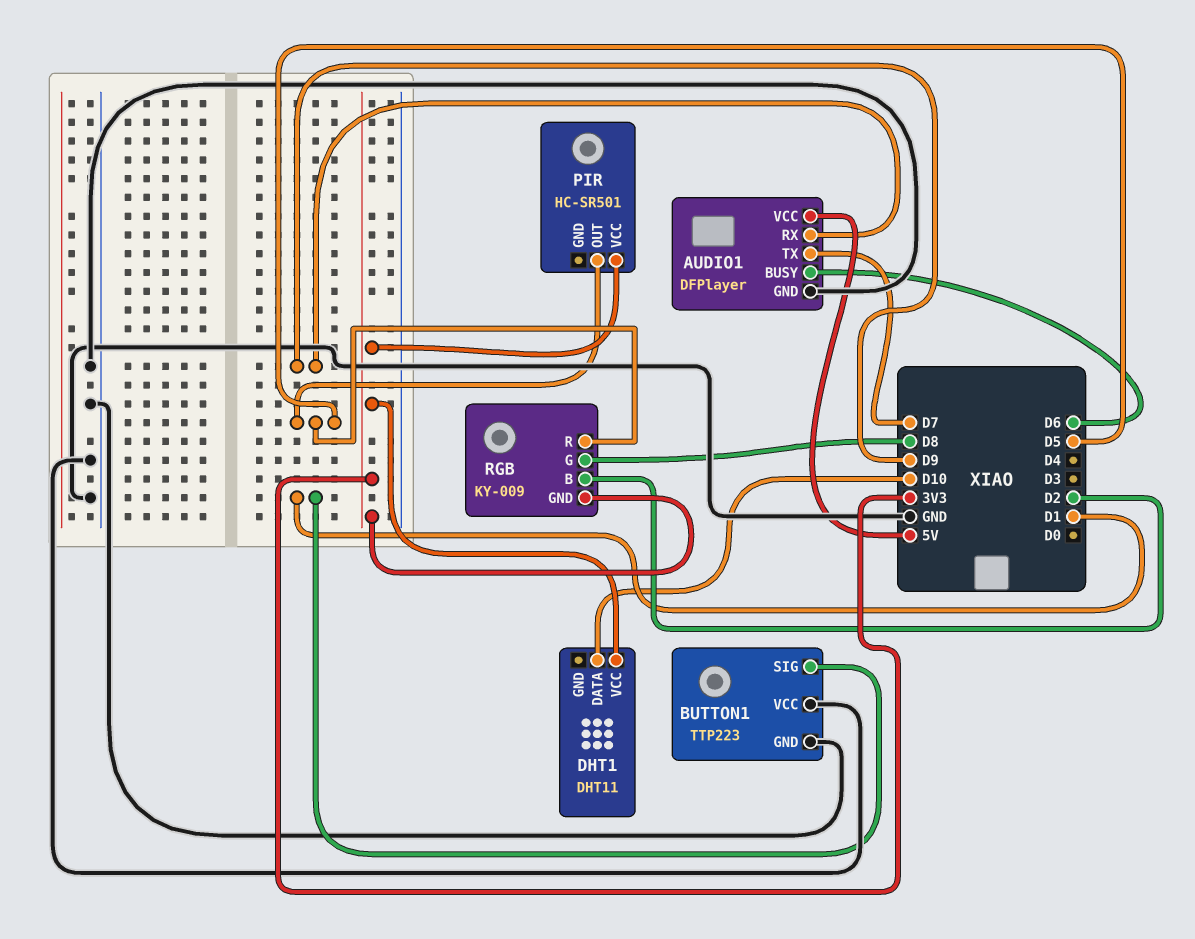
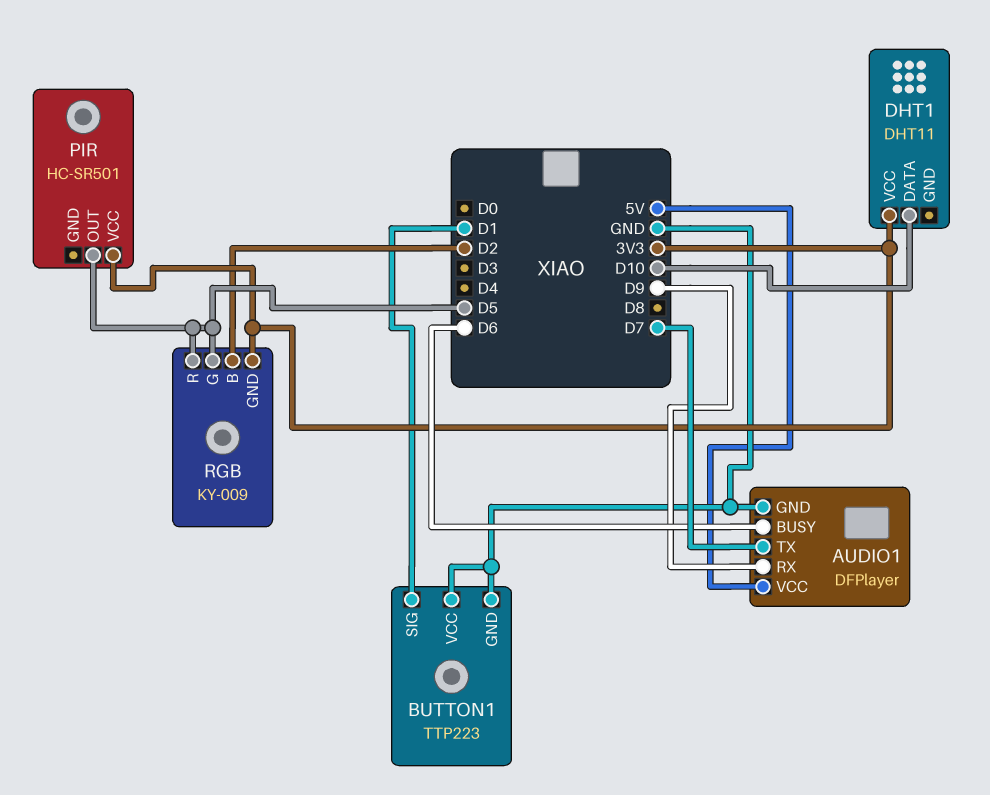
RGB pin G: D8 -> D5

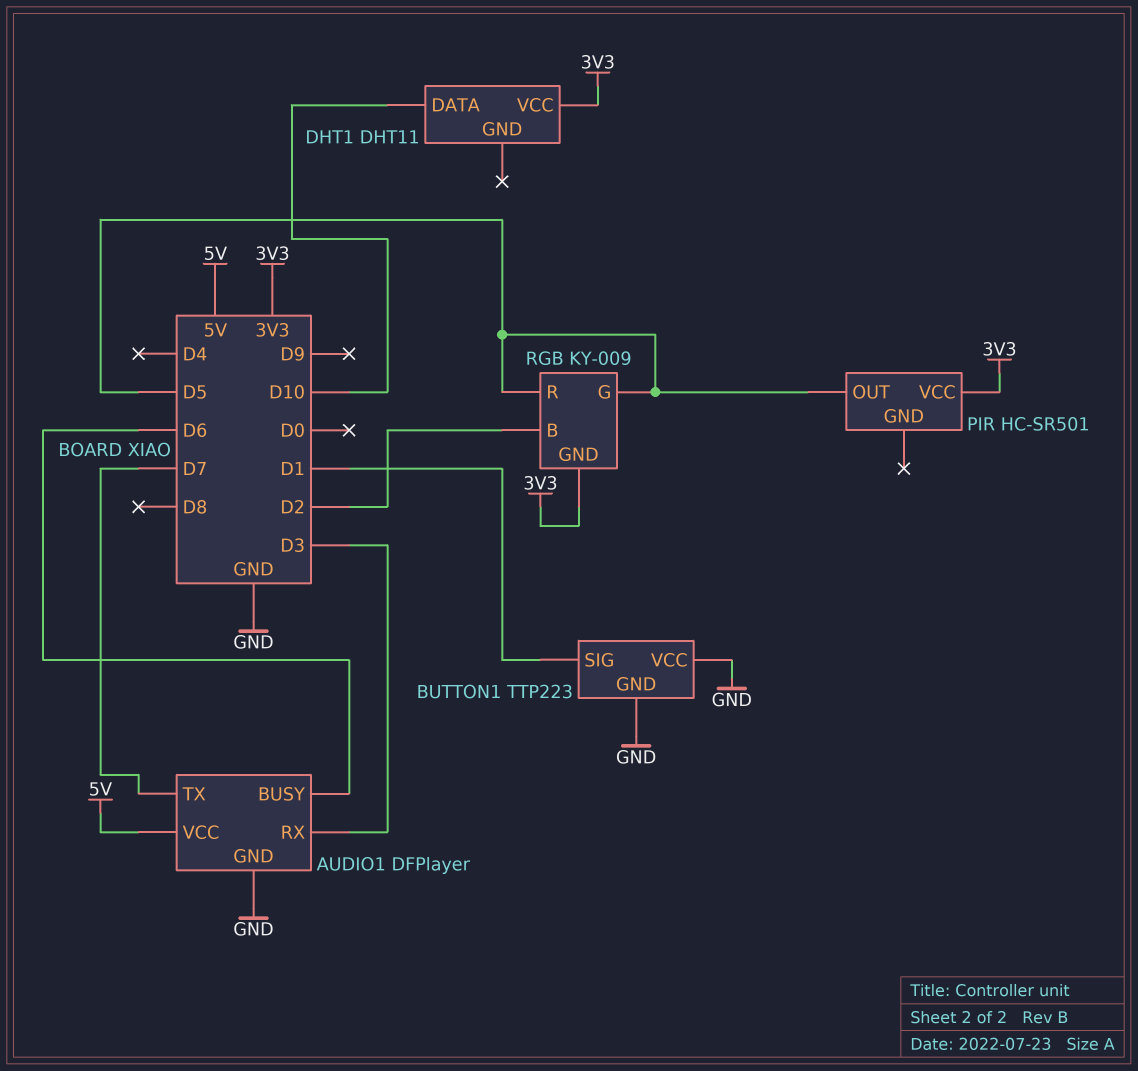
AUDIO1 pin RX: D9 -> D3

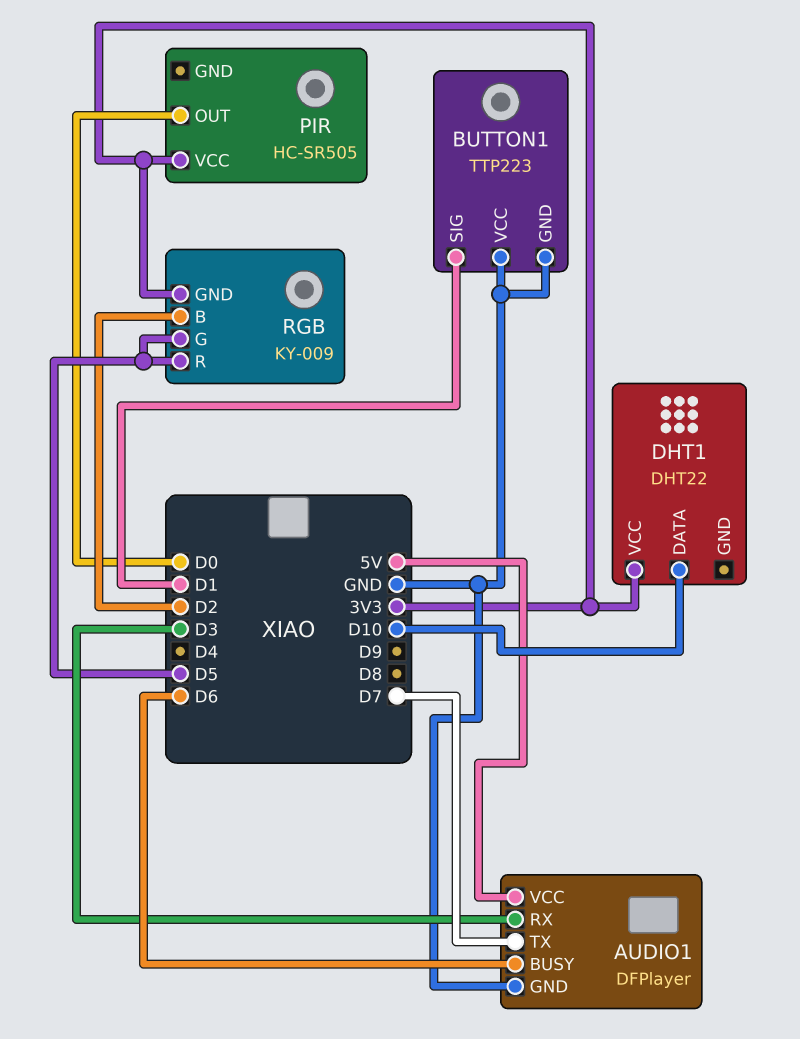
DHT1: DHT11 -> DHT22
PIR: HC-SR501 -> HC-SR505
PIR pin OUT: D5 -> D0

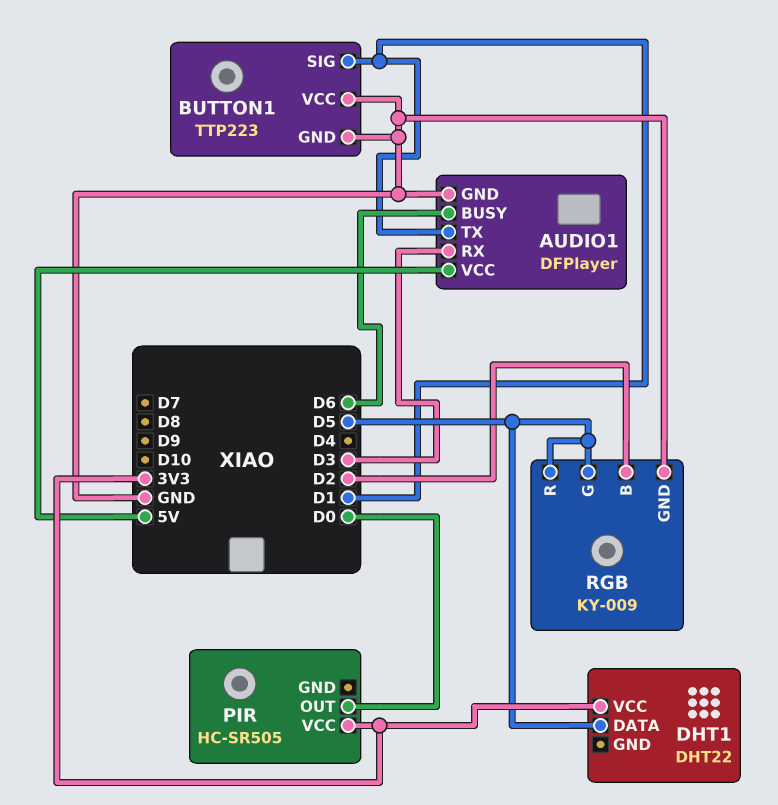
AUDIO1 pin TX: D7 -> D1
DHT1 pin DATA: D10 -> D5
RGB pin GND: 3V3 -> GND

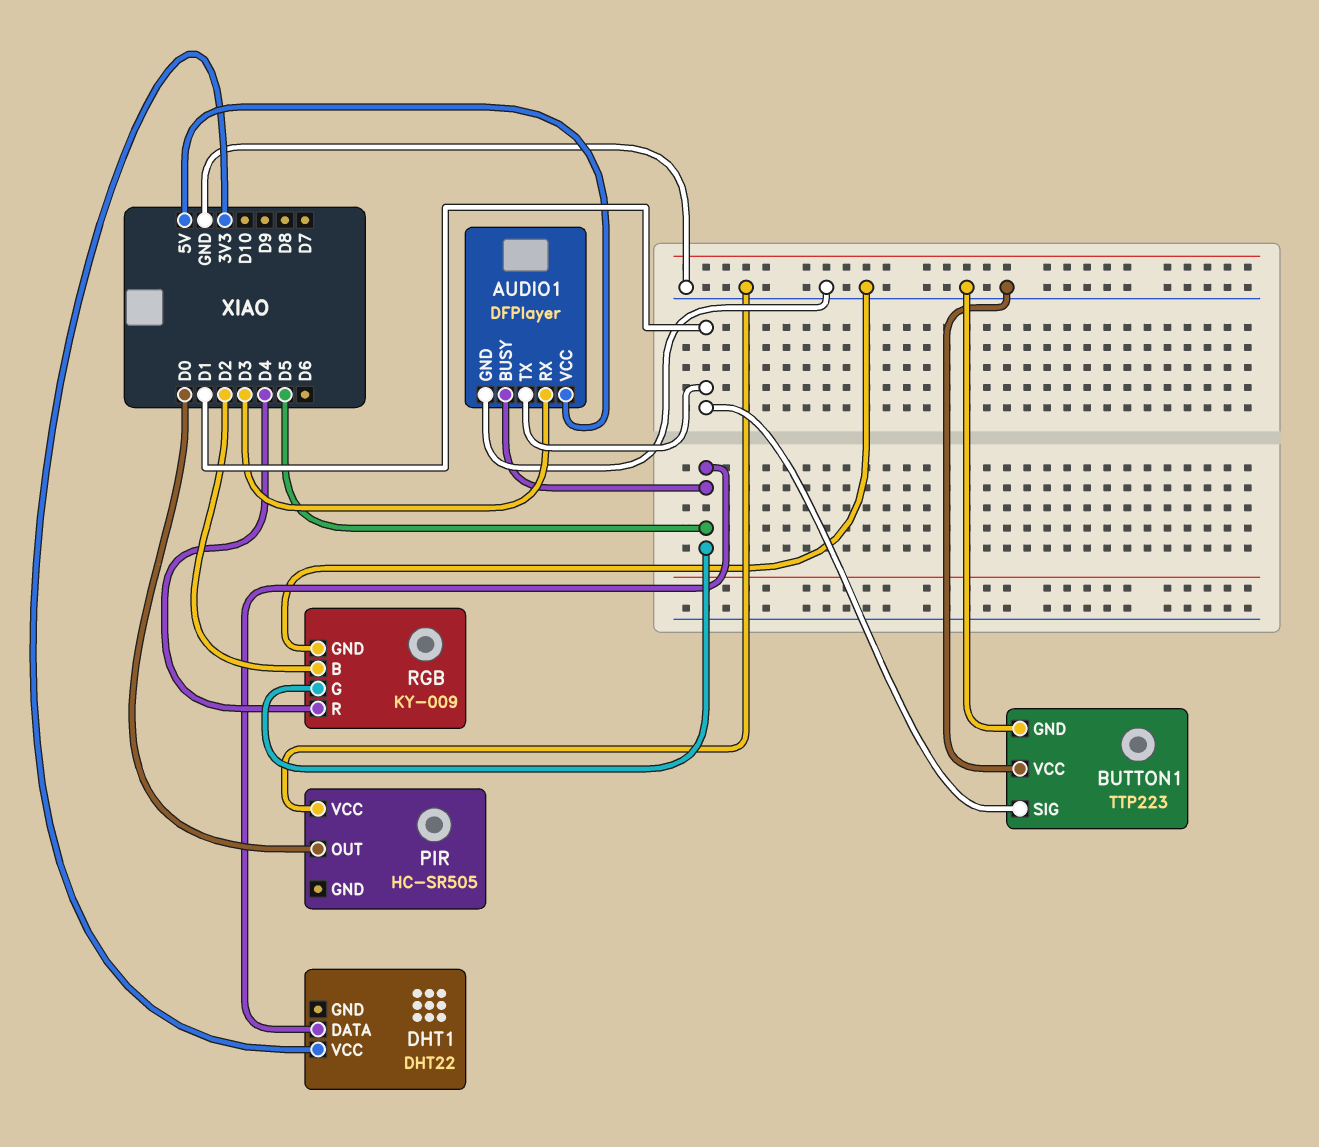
AUDIO1 pin BUSY: D6 -> D5
PIR pin VCC: 3V3 -> GND
RGB pin R: D5 -> D4

